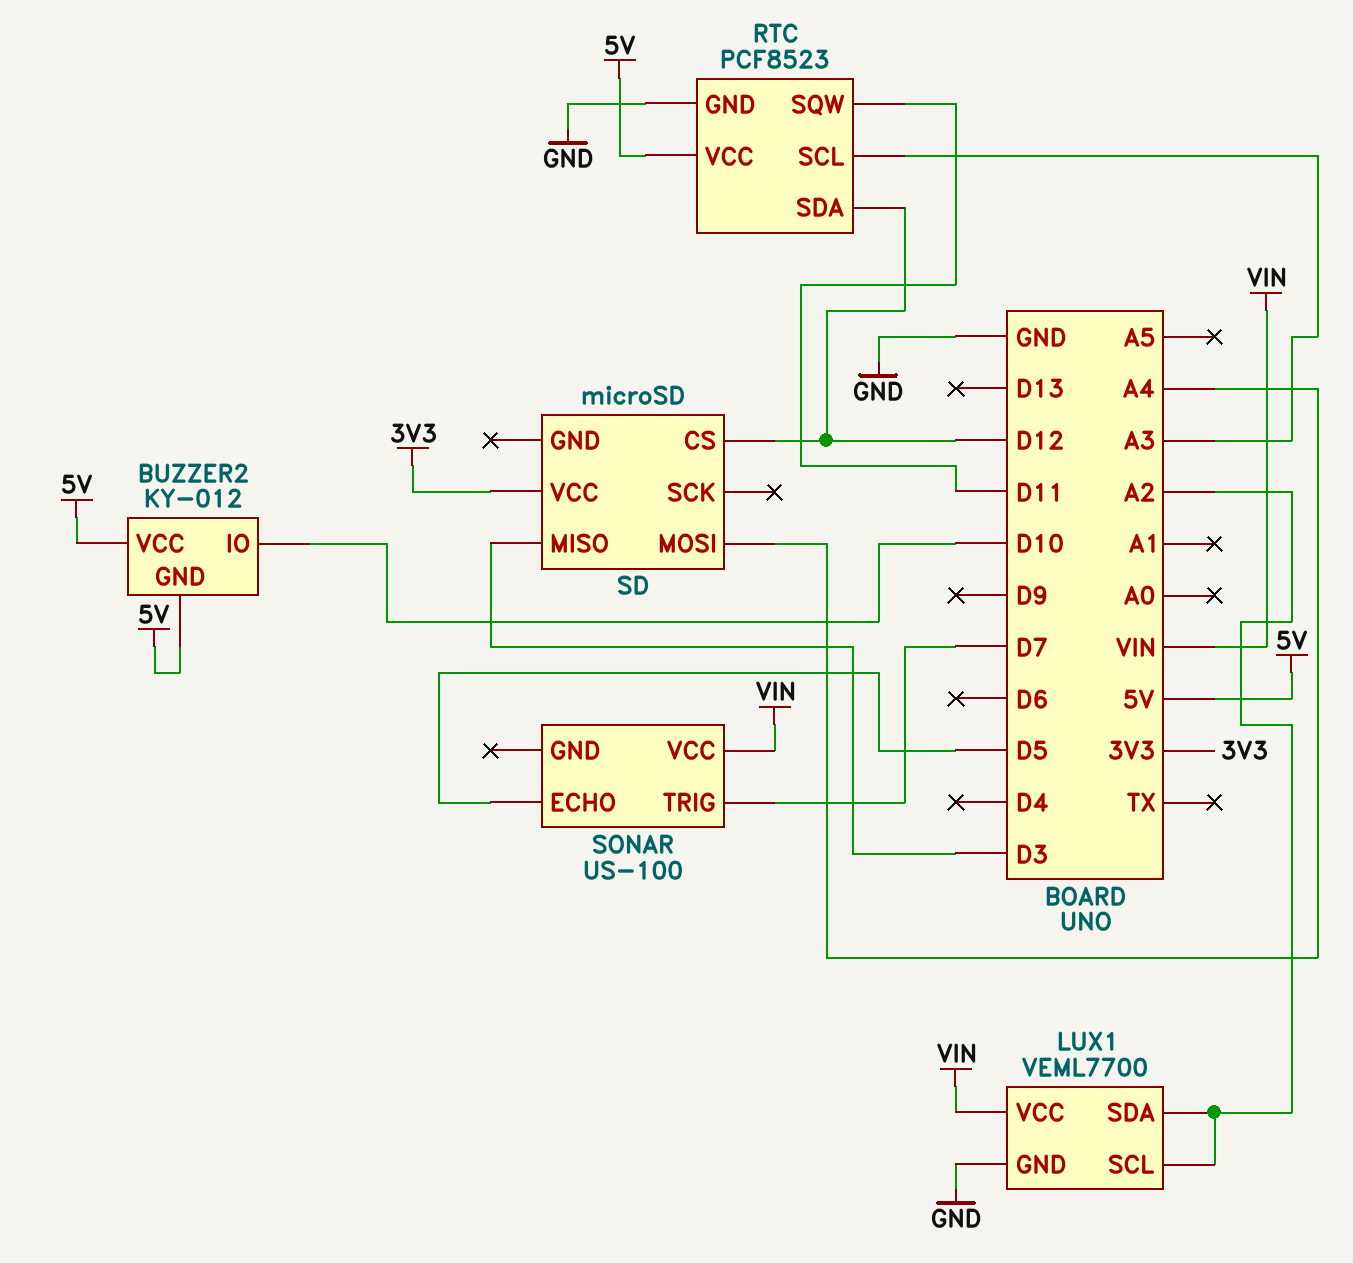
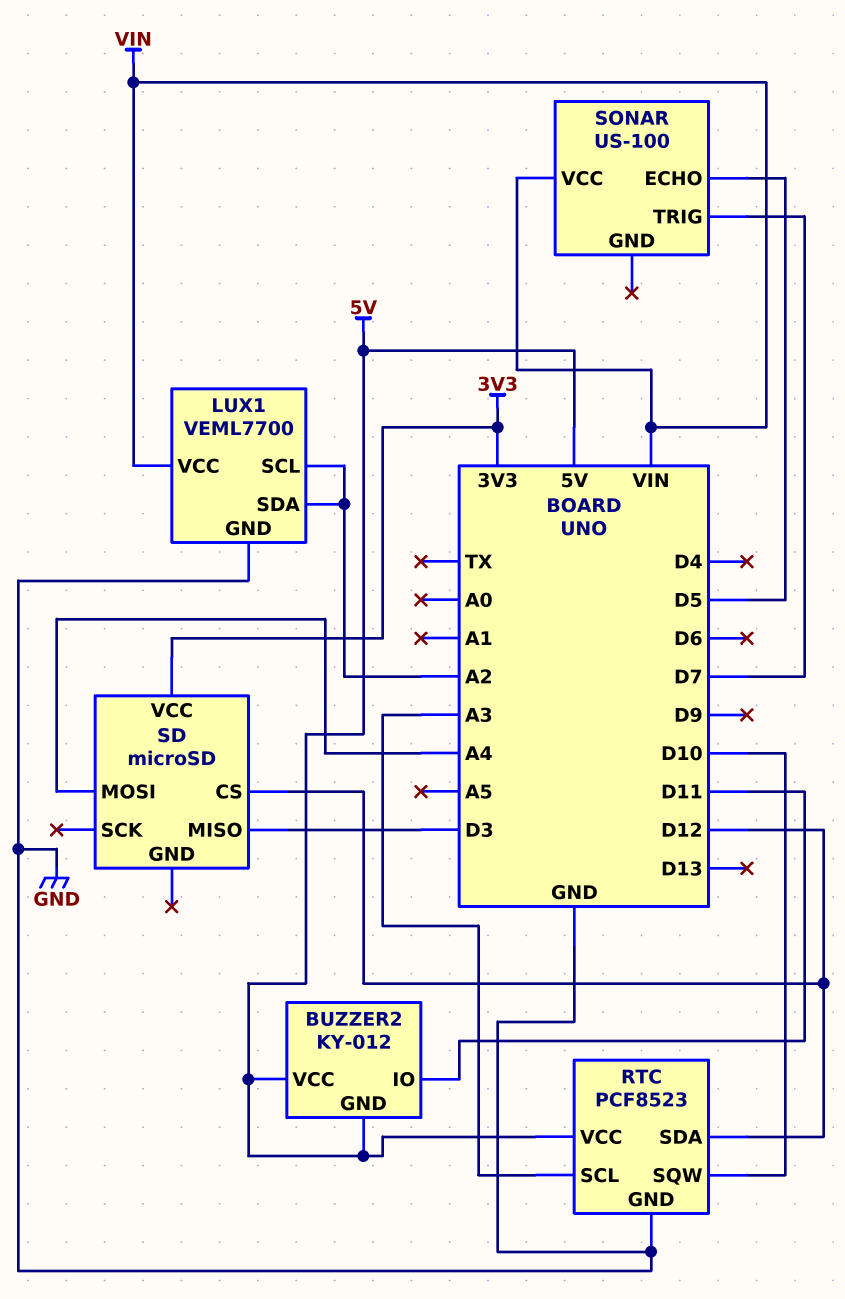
BUZZER2 pin IO: D10 -> D11
RTC pin SQW: D11 -> D10

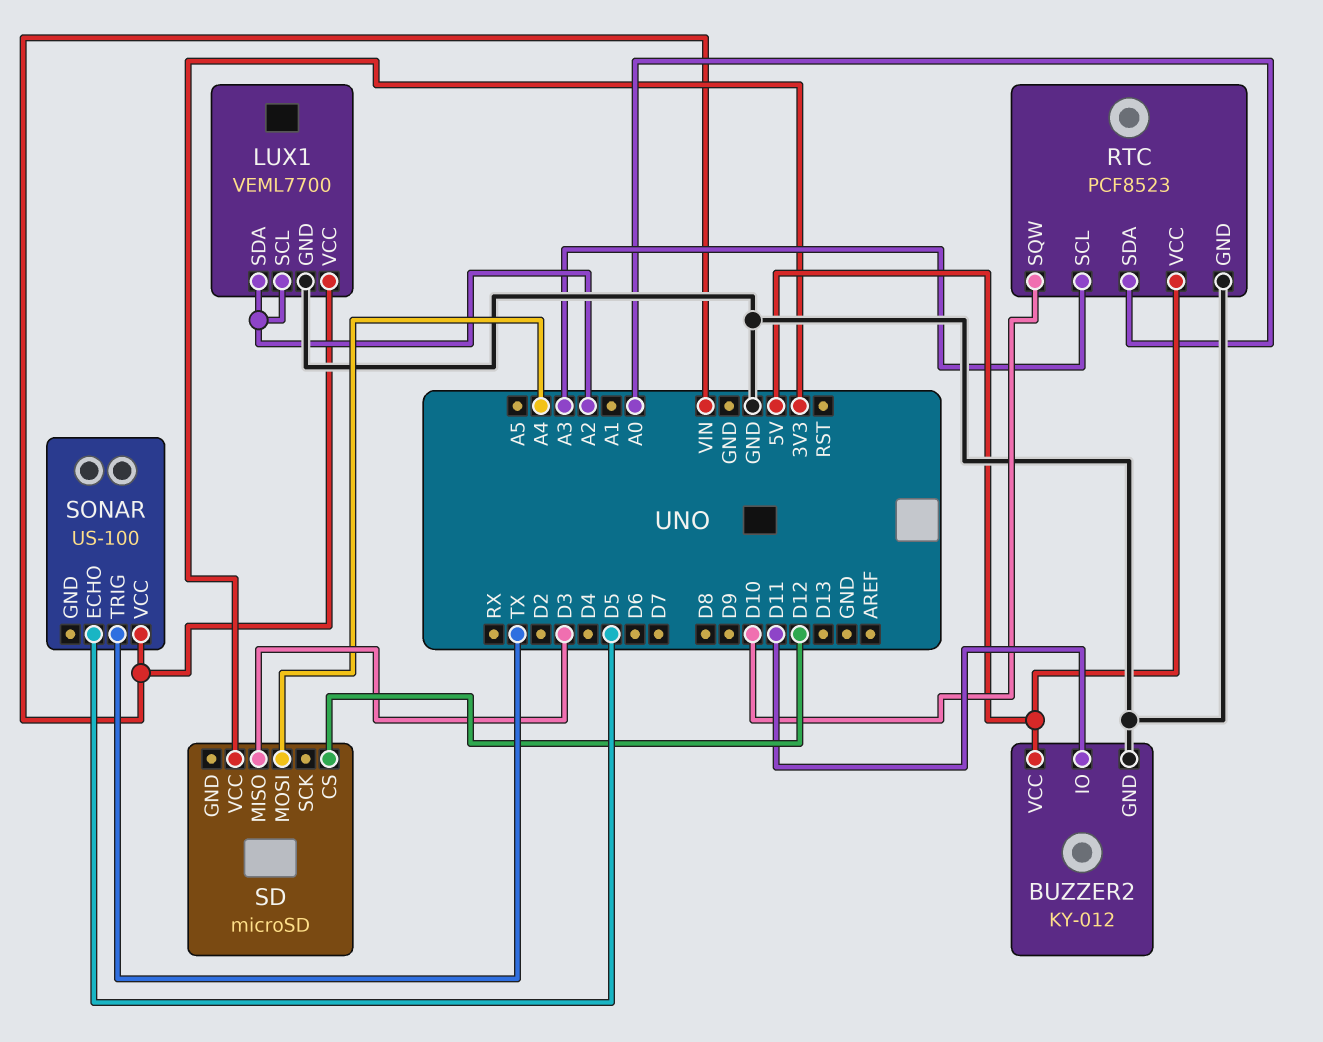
BUZZER2 pin GND: 5V -> GND
RTC pin SDA: D12 -> A0
SONAR pin TRIG: D7 -> TX

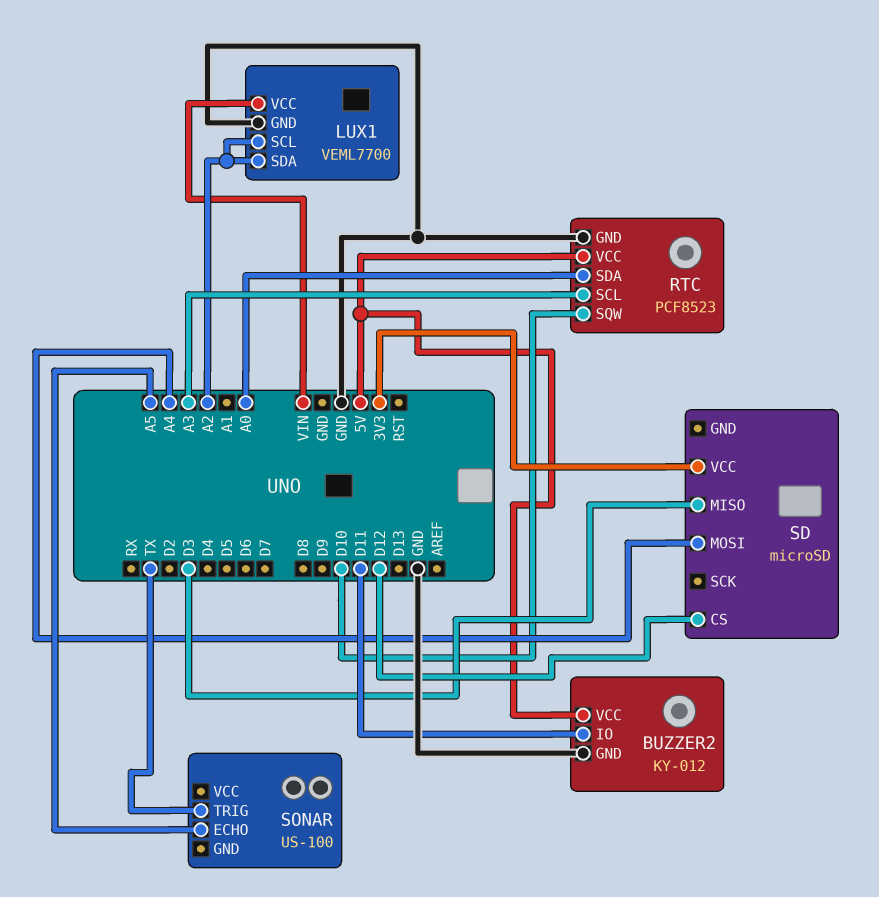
SONAR pin ECHO: D5 -> A5
SONAR pin VCC: VIN -> none

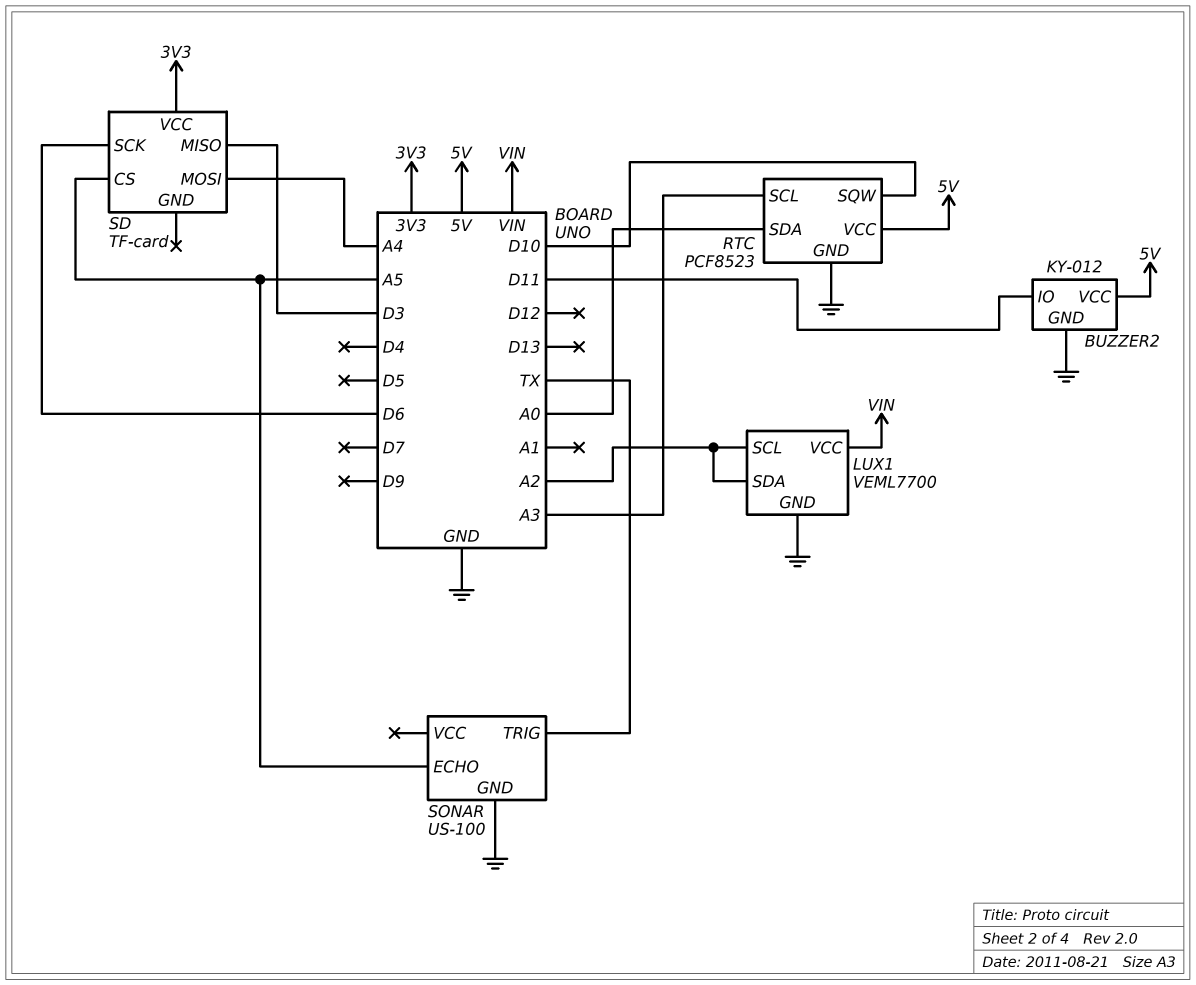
SD: microSD -> TF-card
SD pin CS: D12 -> A5
SD pin SCK: none -> D6
SONAR pin GND: none -> GND

